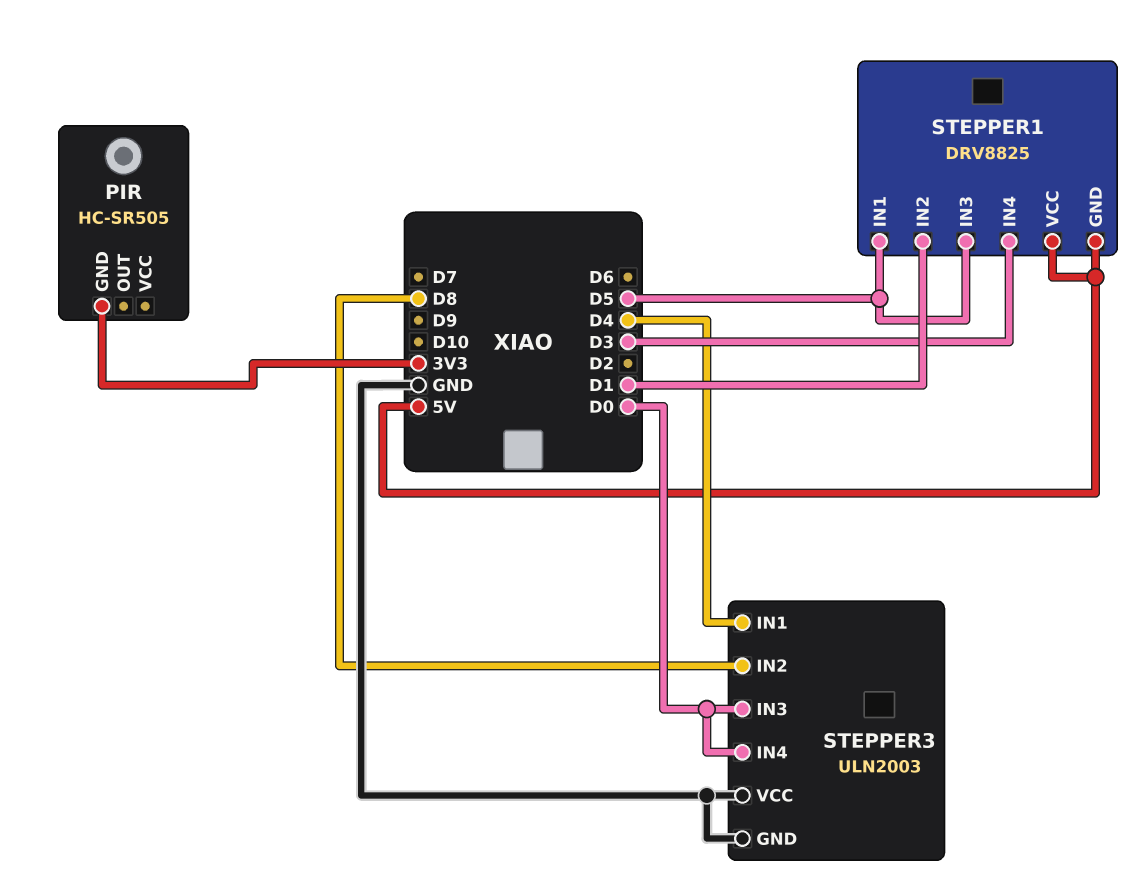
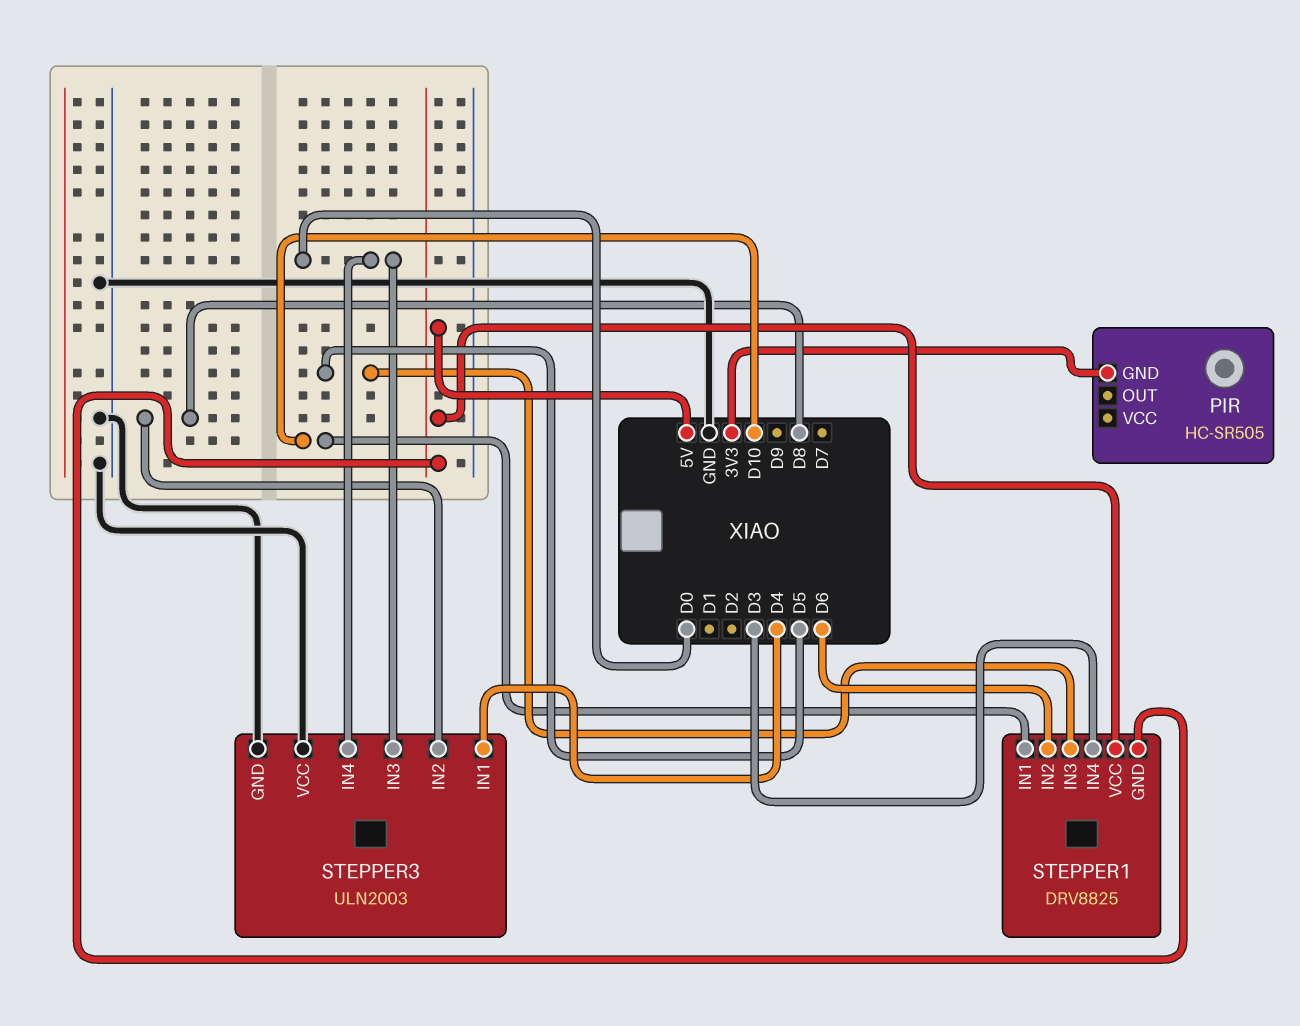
STEPPER1 pin IN1: D5 -> D10
STEPPER1 pin IN2: D1 -> D6

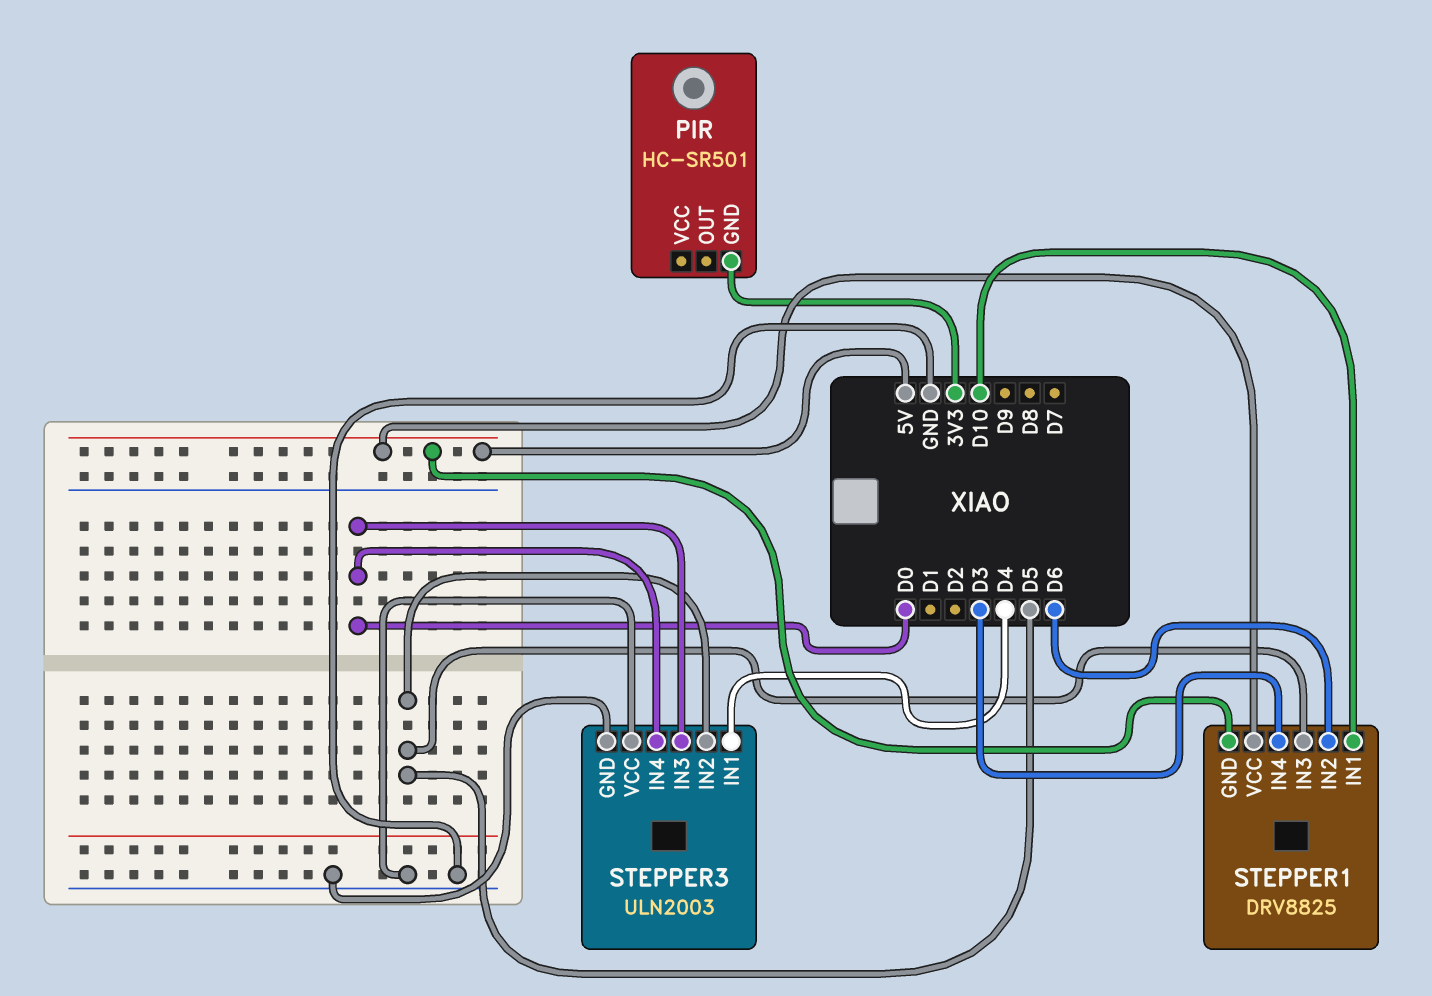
PIR: HC-SR505 -> HC-SR501
STEPPER3 pin IN2: D8 -> D5

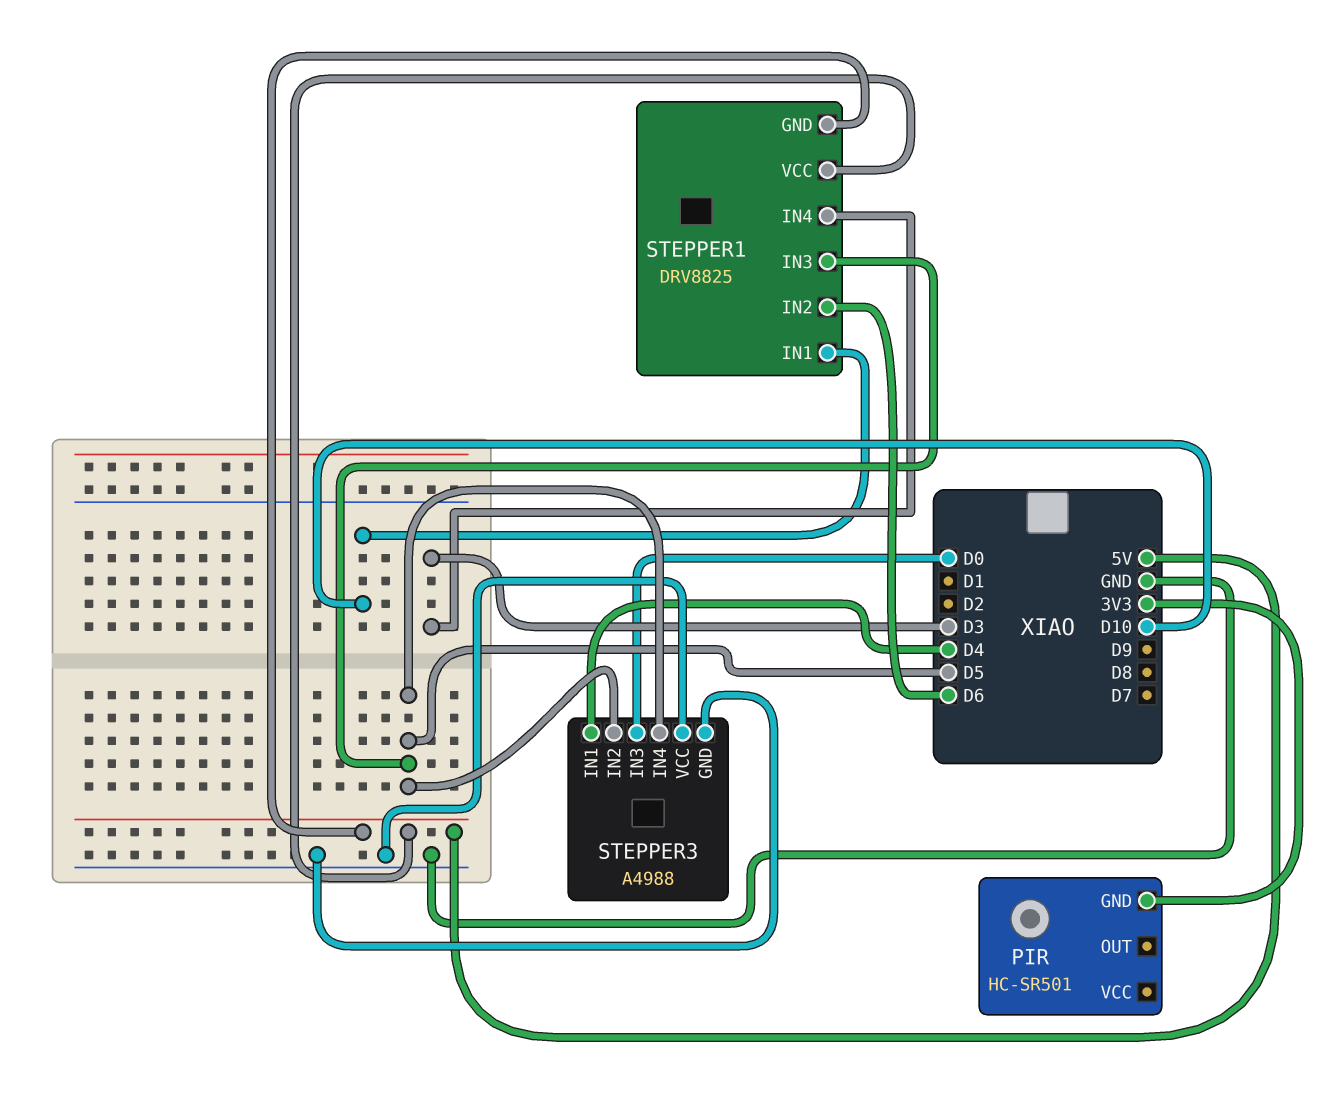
STEPPER3: ULN2003 -> A4988
STEPPER3 pin IN4: D0 -> D5

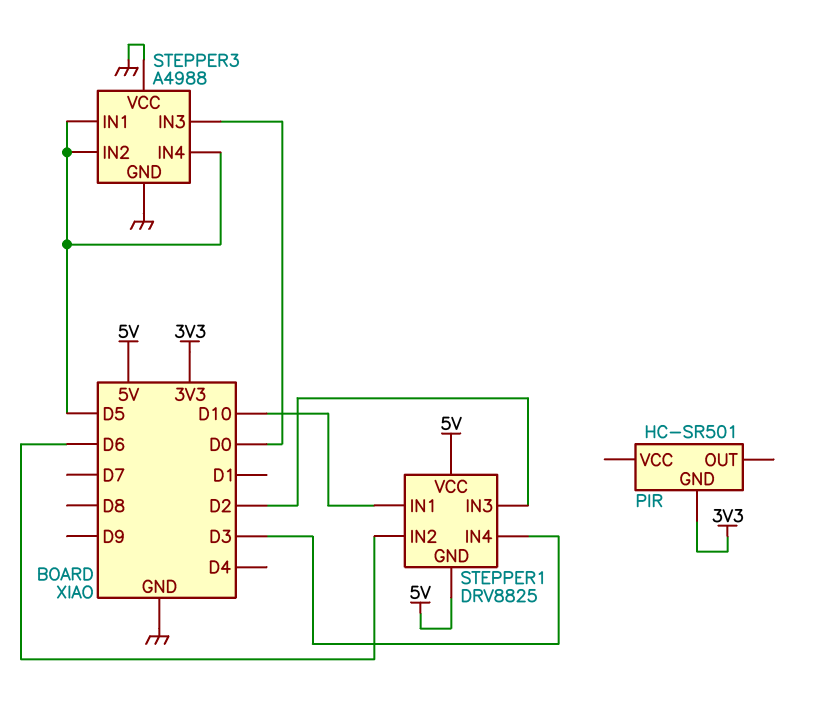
STEPPER1 pin IN3: D5 -> D2
STEPPER3 pin IN1: D4 -> D5

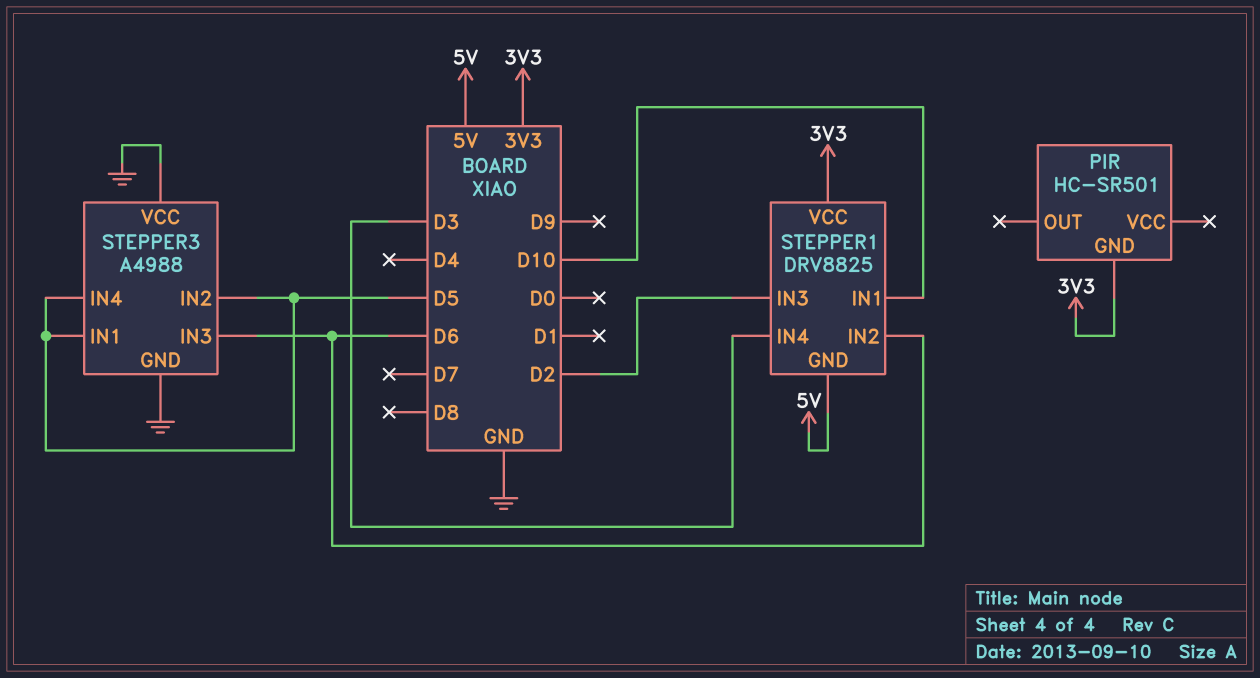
STEPPER1 pin VCC: 5V -> 3V3
STEPPER3 pin IN3: D0 -> D6

